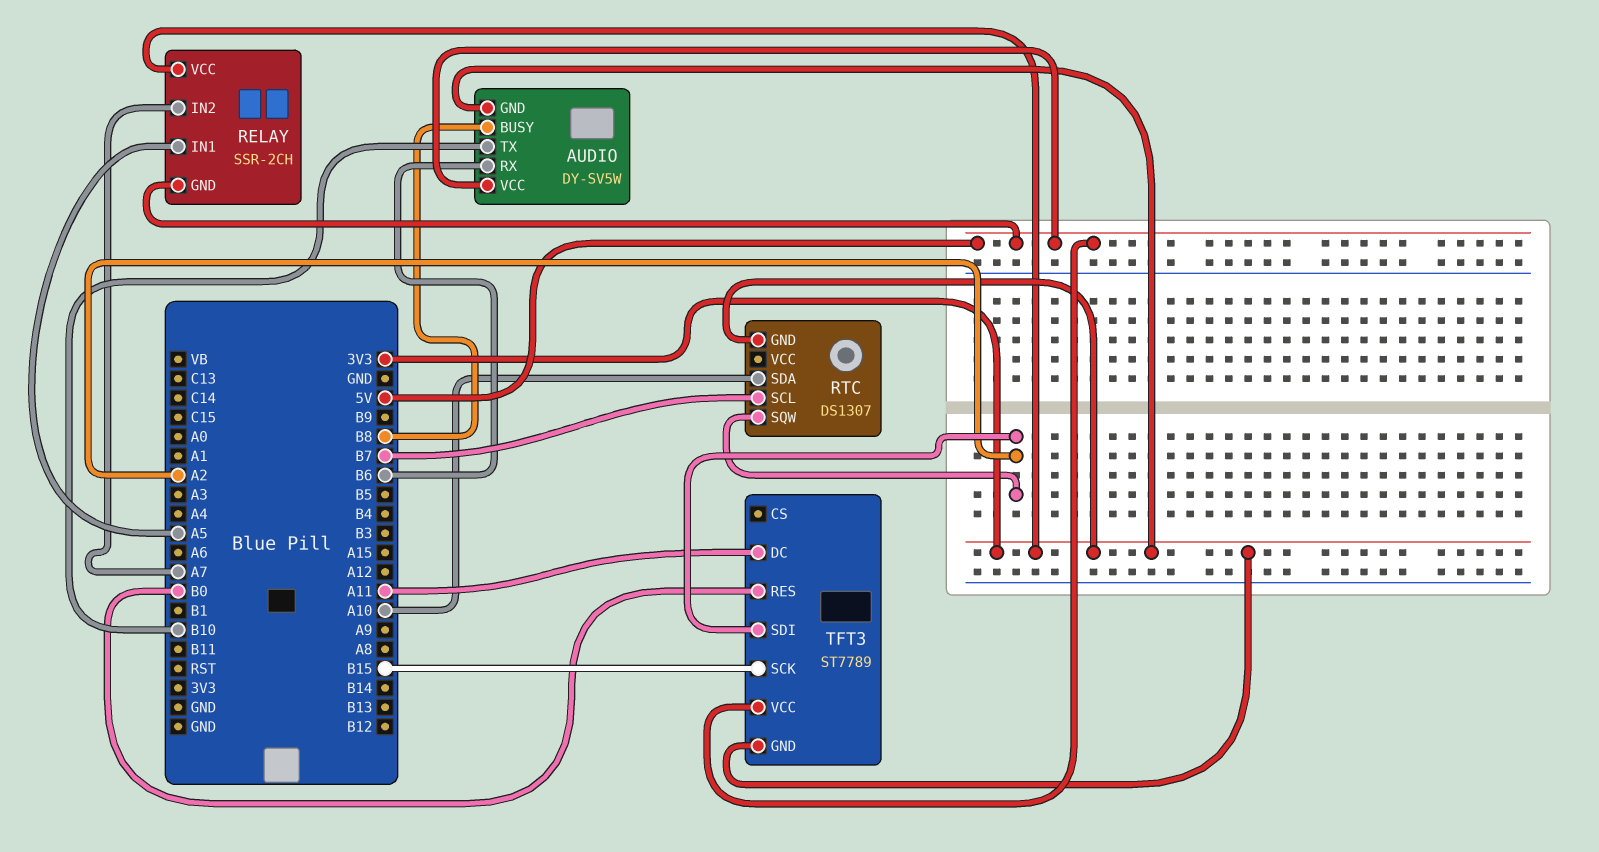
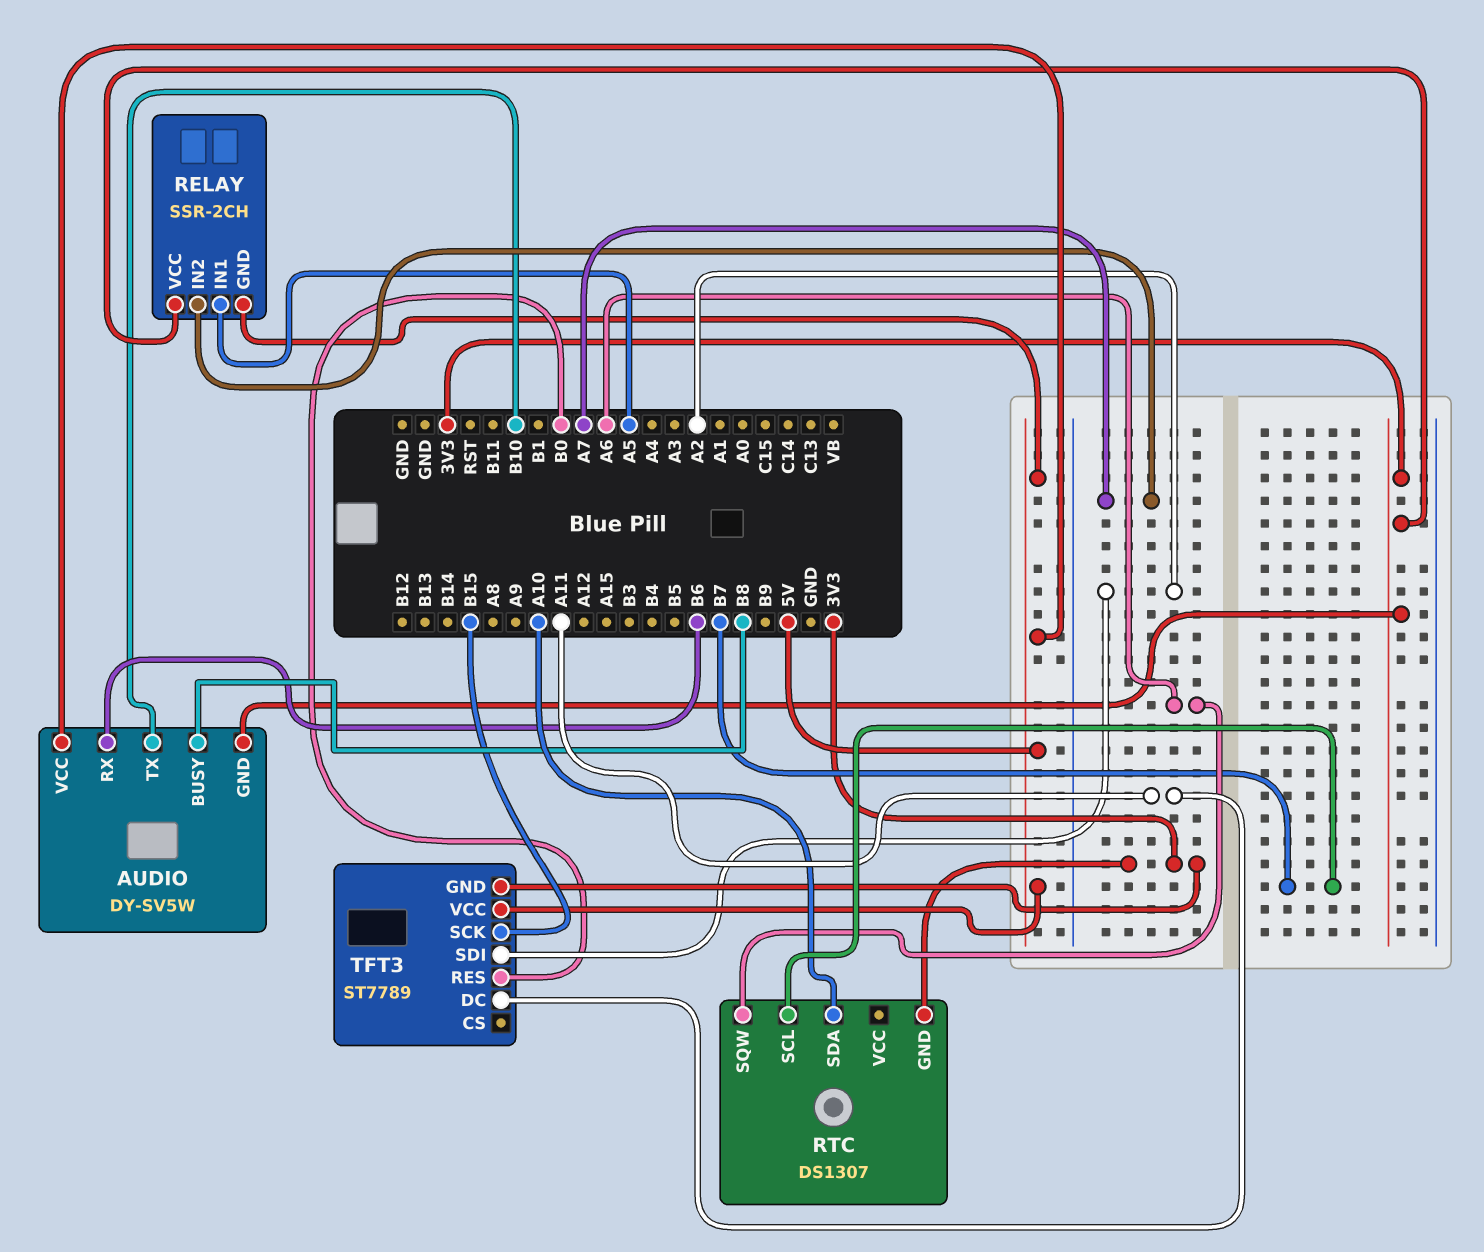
RTC pin SQW: A2 -> A6

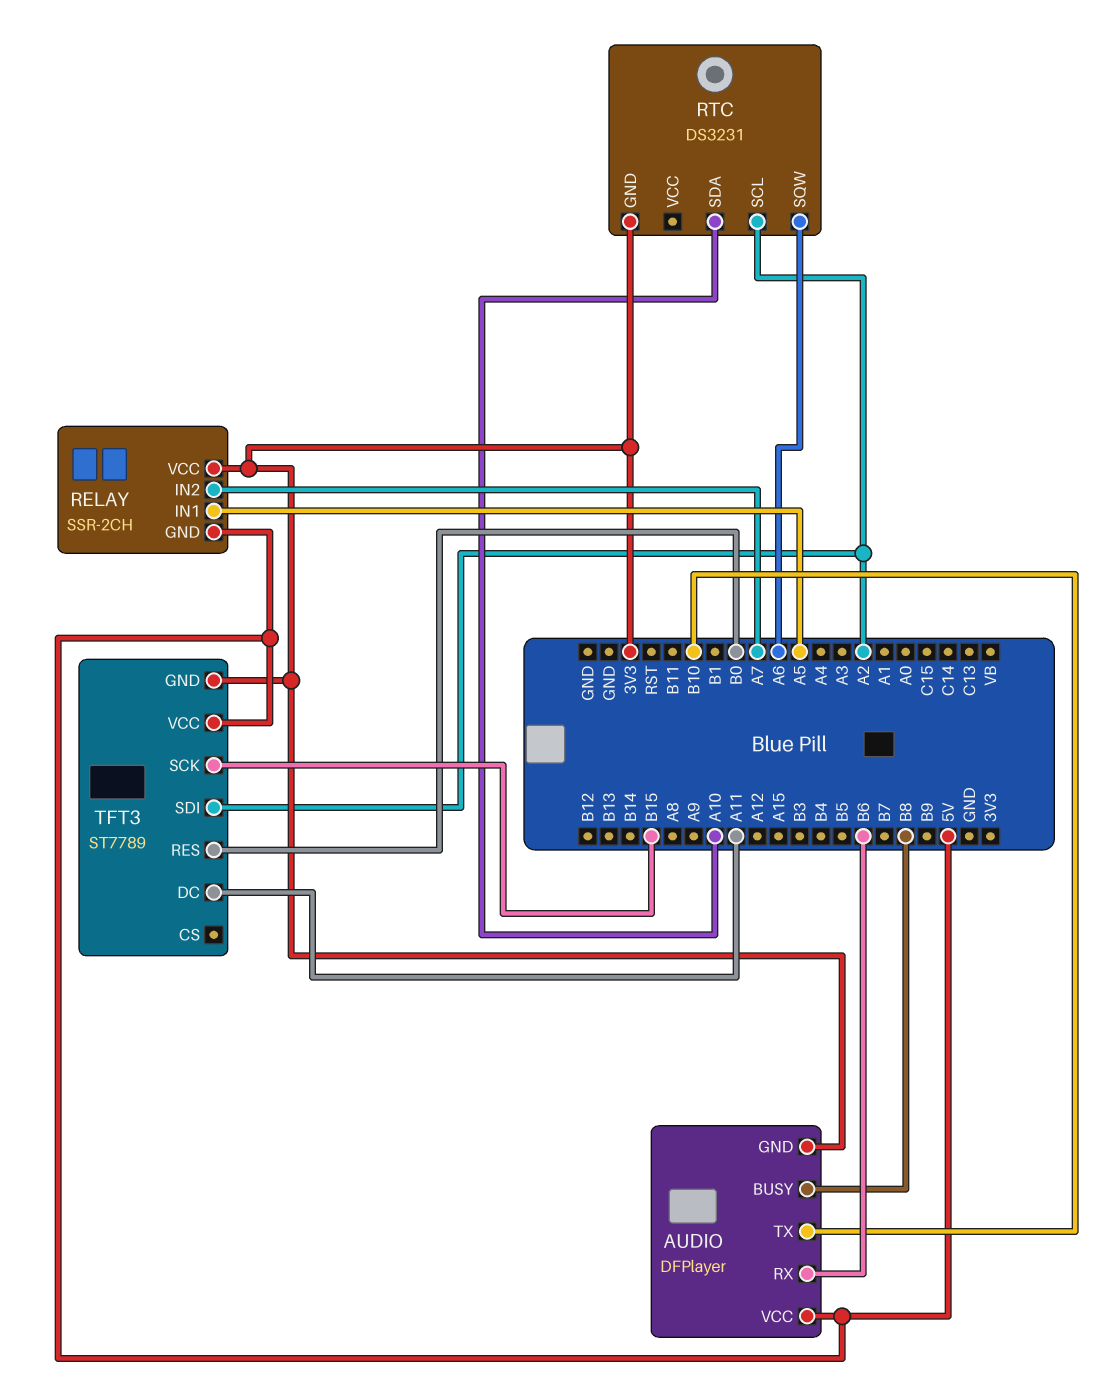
AUDIO: DY-SV5W -> DFPlayer
RTC: DS1307 -> DS3231
RTC pin SCL: B7 -> A2

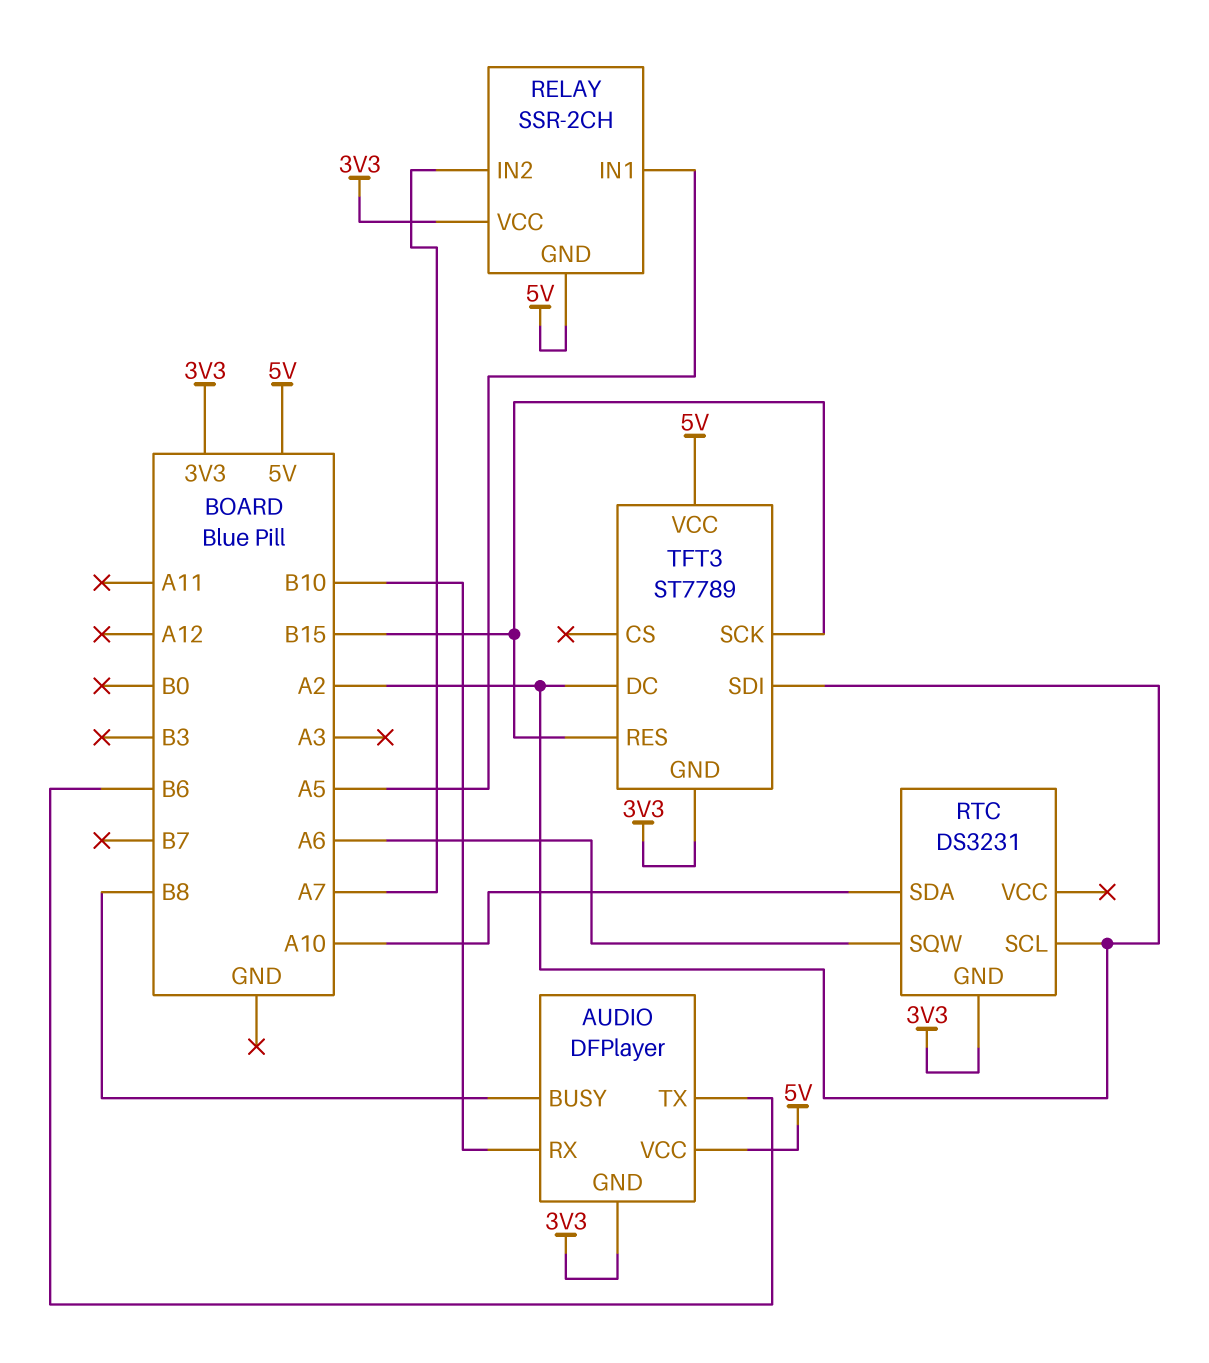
AUDIO pin RX: B6 -> B10
AUDIO pin TX: B10 -> B6
TFT3 pin DC: A11 -> A2
TFT3 pin RES: B0 -> B15

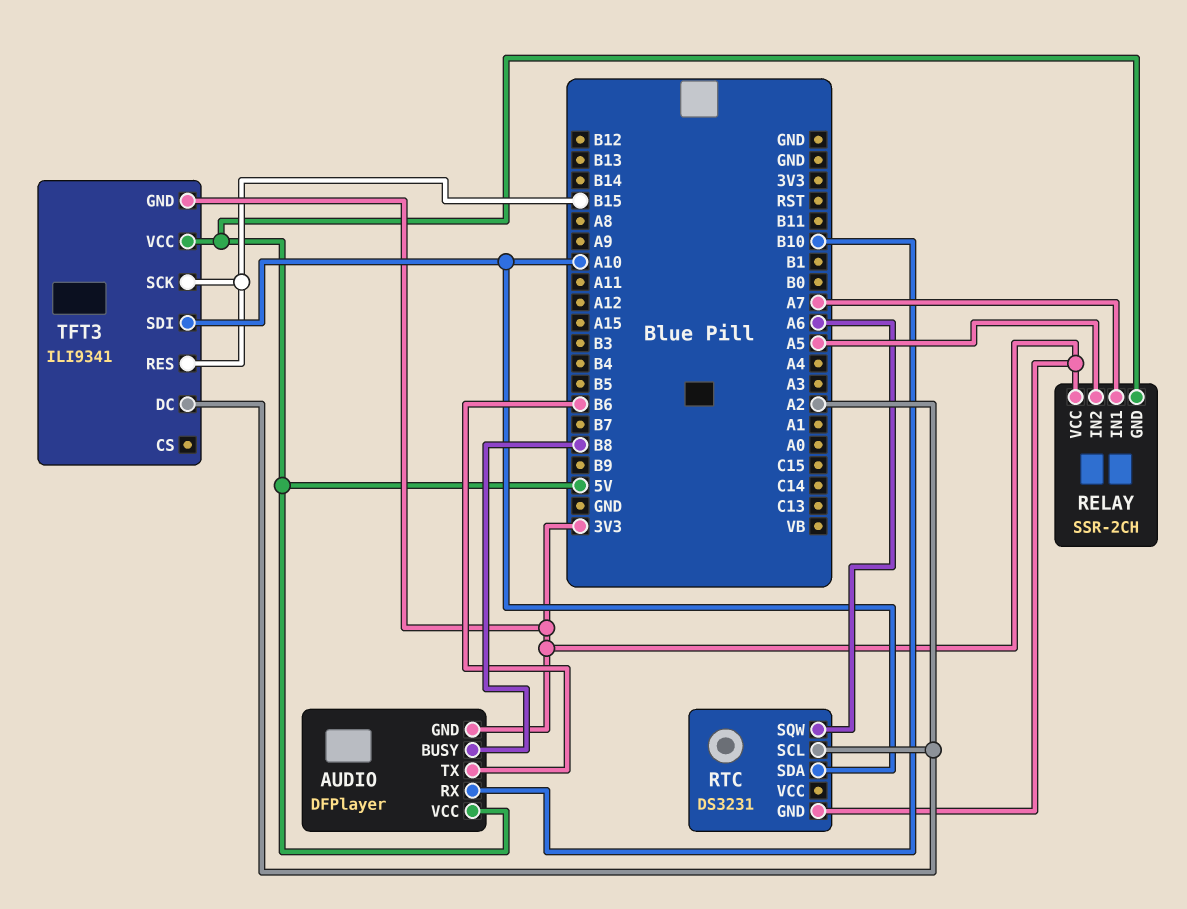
RELAY pin IN1: A5 -> A7
RELAY pin IN2: A7 -> A5
TFT3: ST7789 -> ILI9341
TFT3 pin SDI: A2 -> A10

